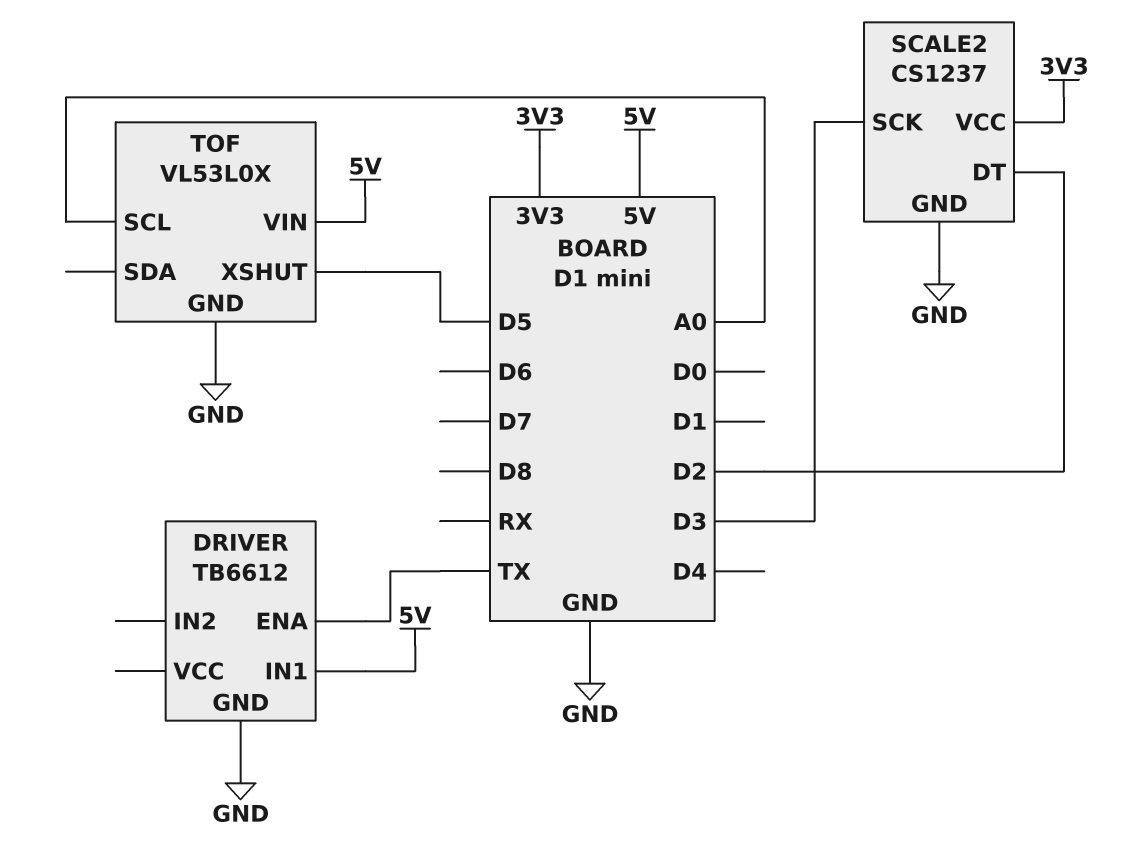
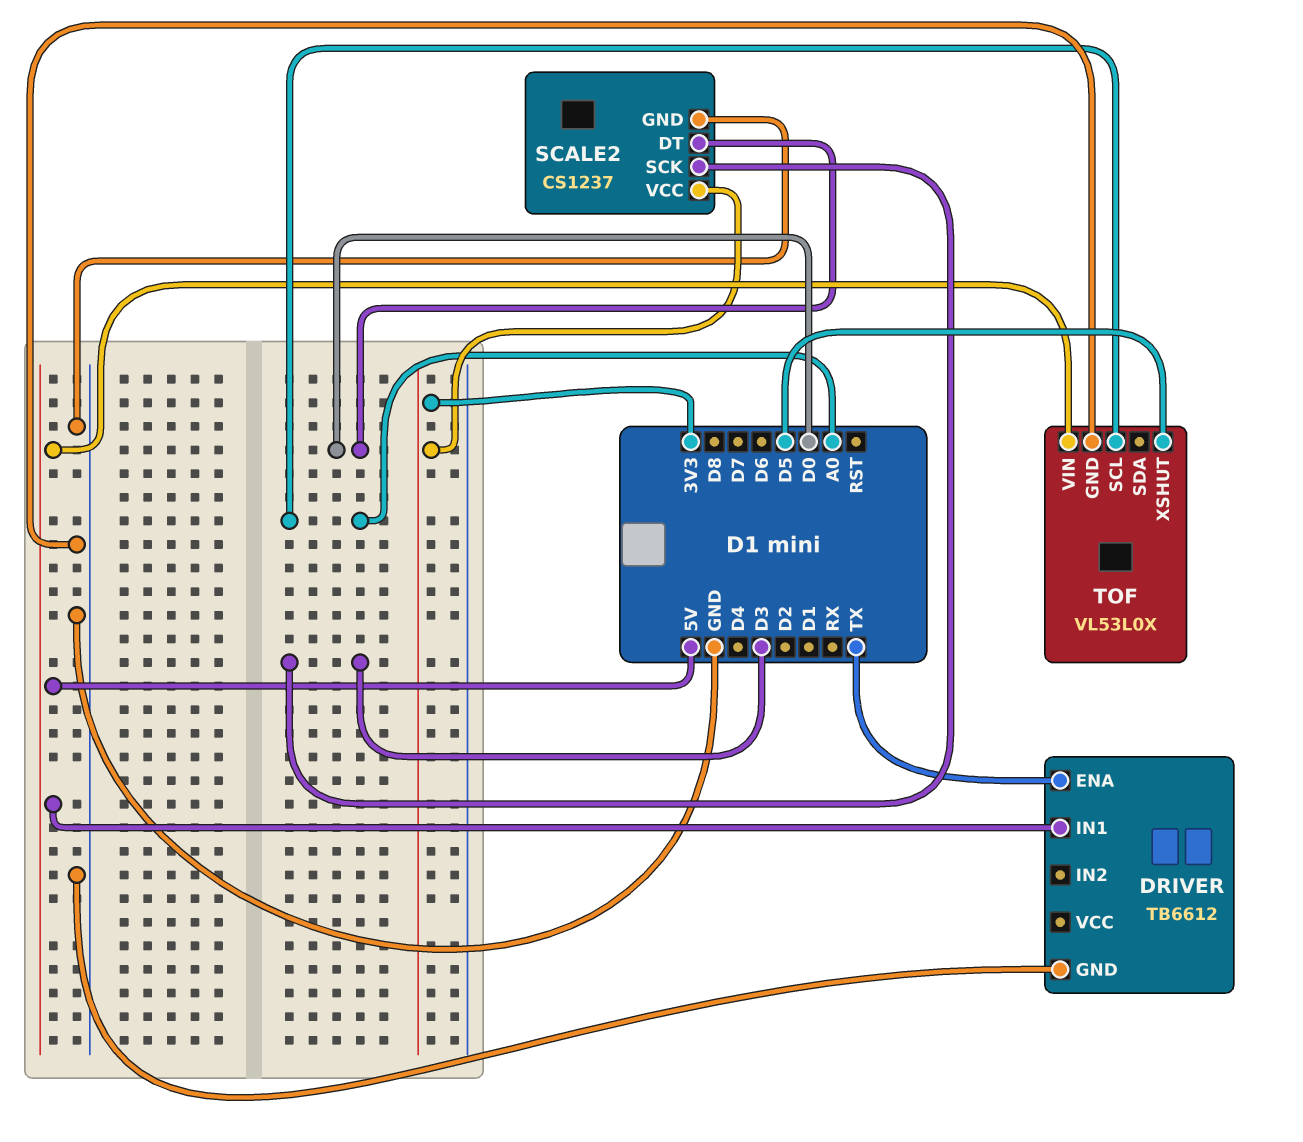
SCALE2 pin DT: D2 -> D0

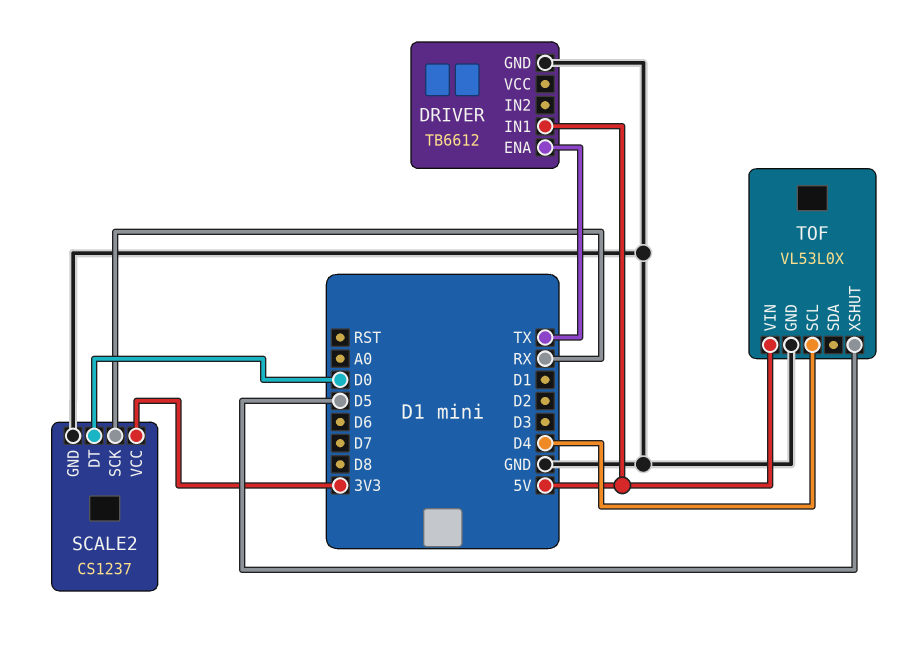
SCALE2 pin SCK: D3 -> RX
TOF pin SCL: A0 -> D4

